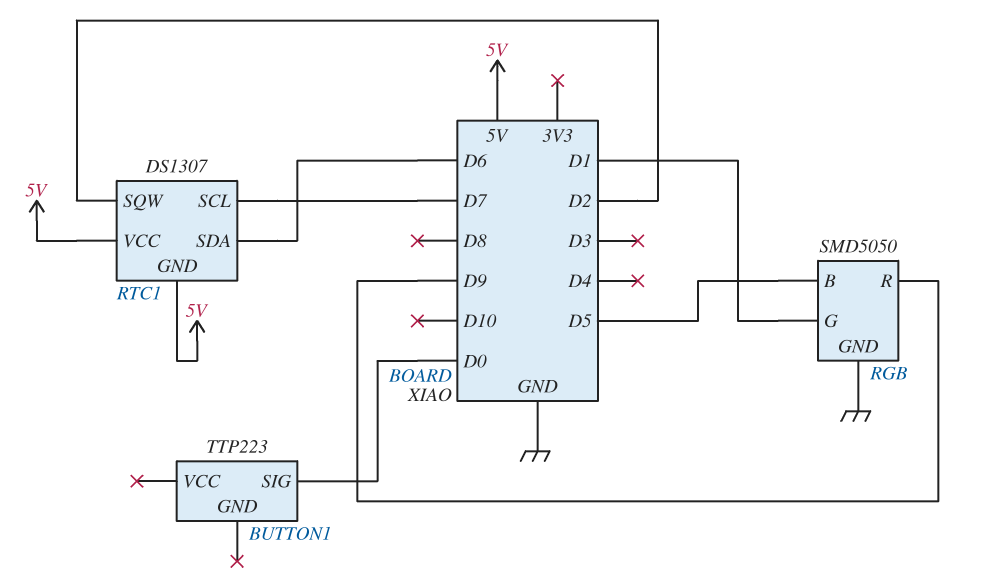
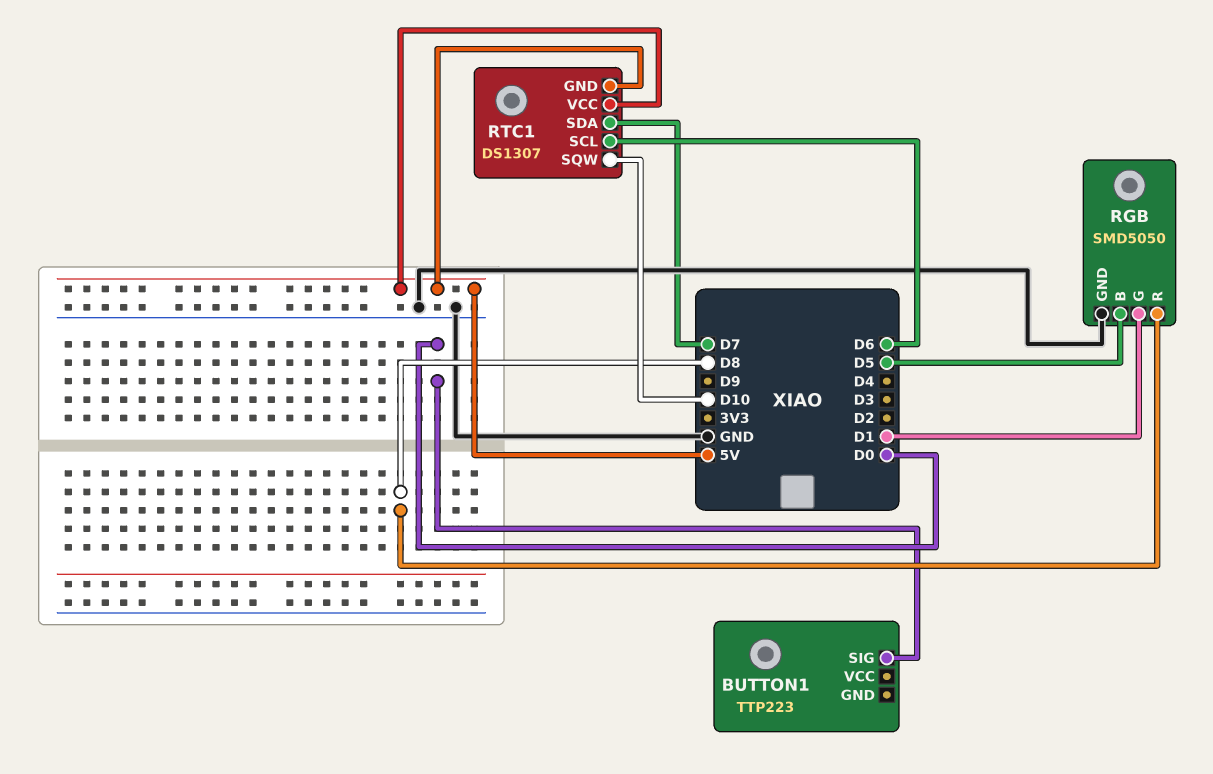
RGB pin R: D9 -> D8
RTC1 pin SCL: D7 -> D6
RTC1 pin SDA: D6 -> D7
RTC1 pin SQW: D2 -> D10

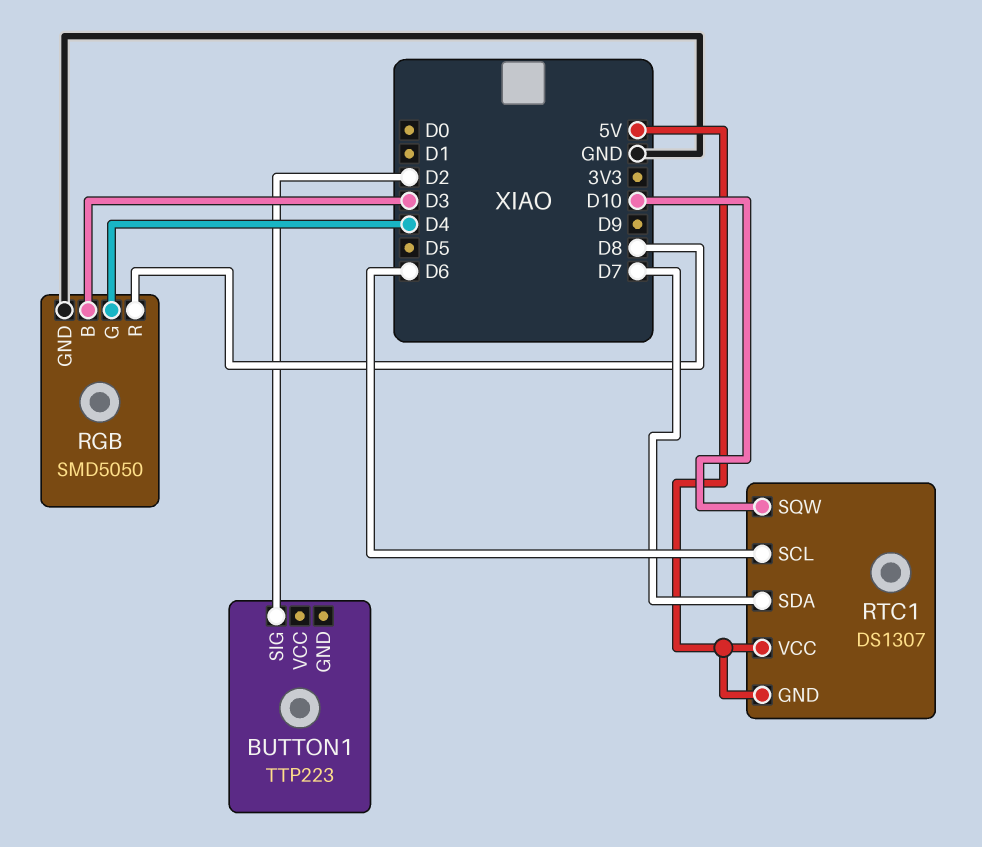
BUTTON1 pin SIG: D0 -> D2
RGB pin B: D5 -> D3
RGB pin G: D1 -> D4

